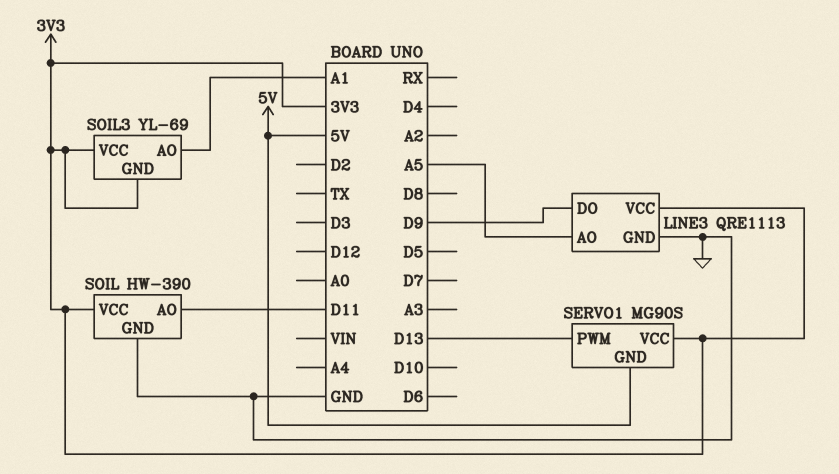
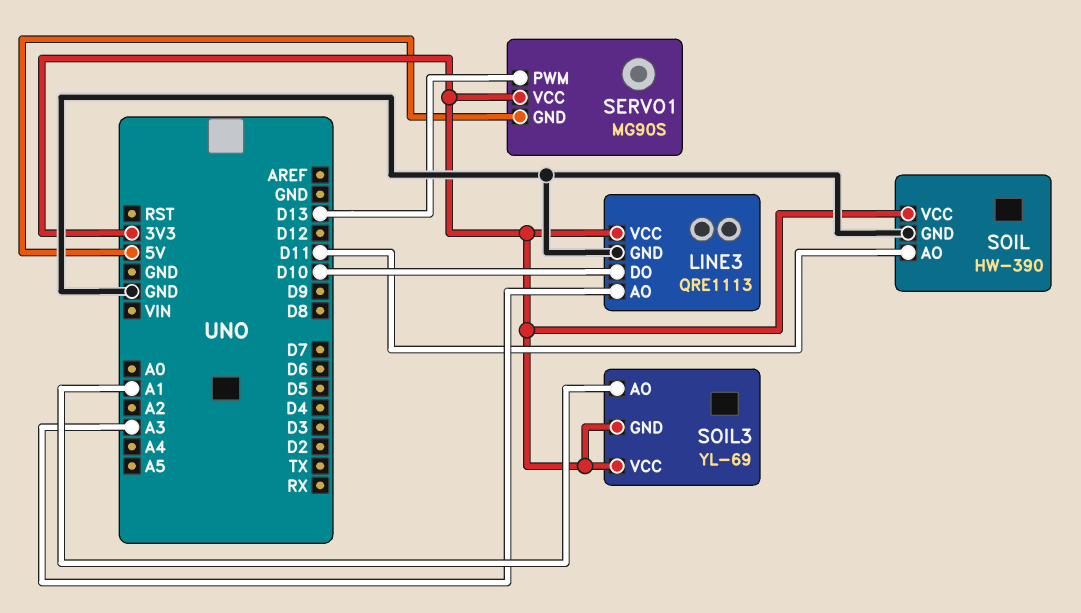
LINE3 pin AO: A5 -> A3
LINE3 pin DO: D9 -> D10

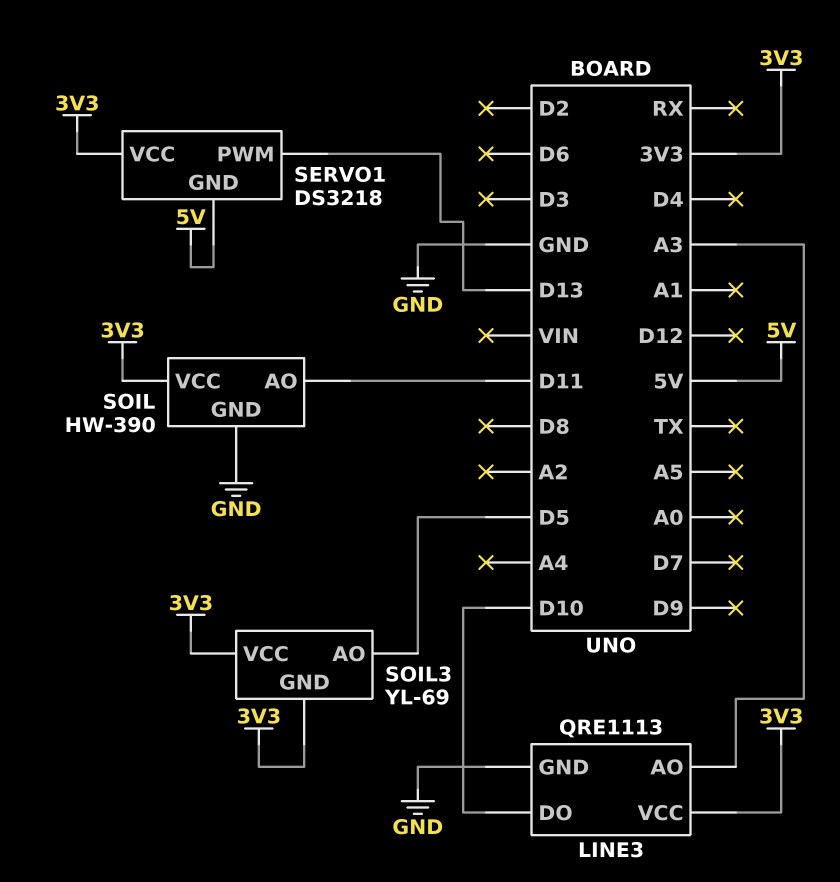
SERVO1: MG90S -> DS3218
SOIL3 pin AO: A1 -> D5

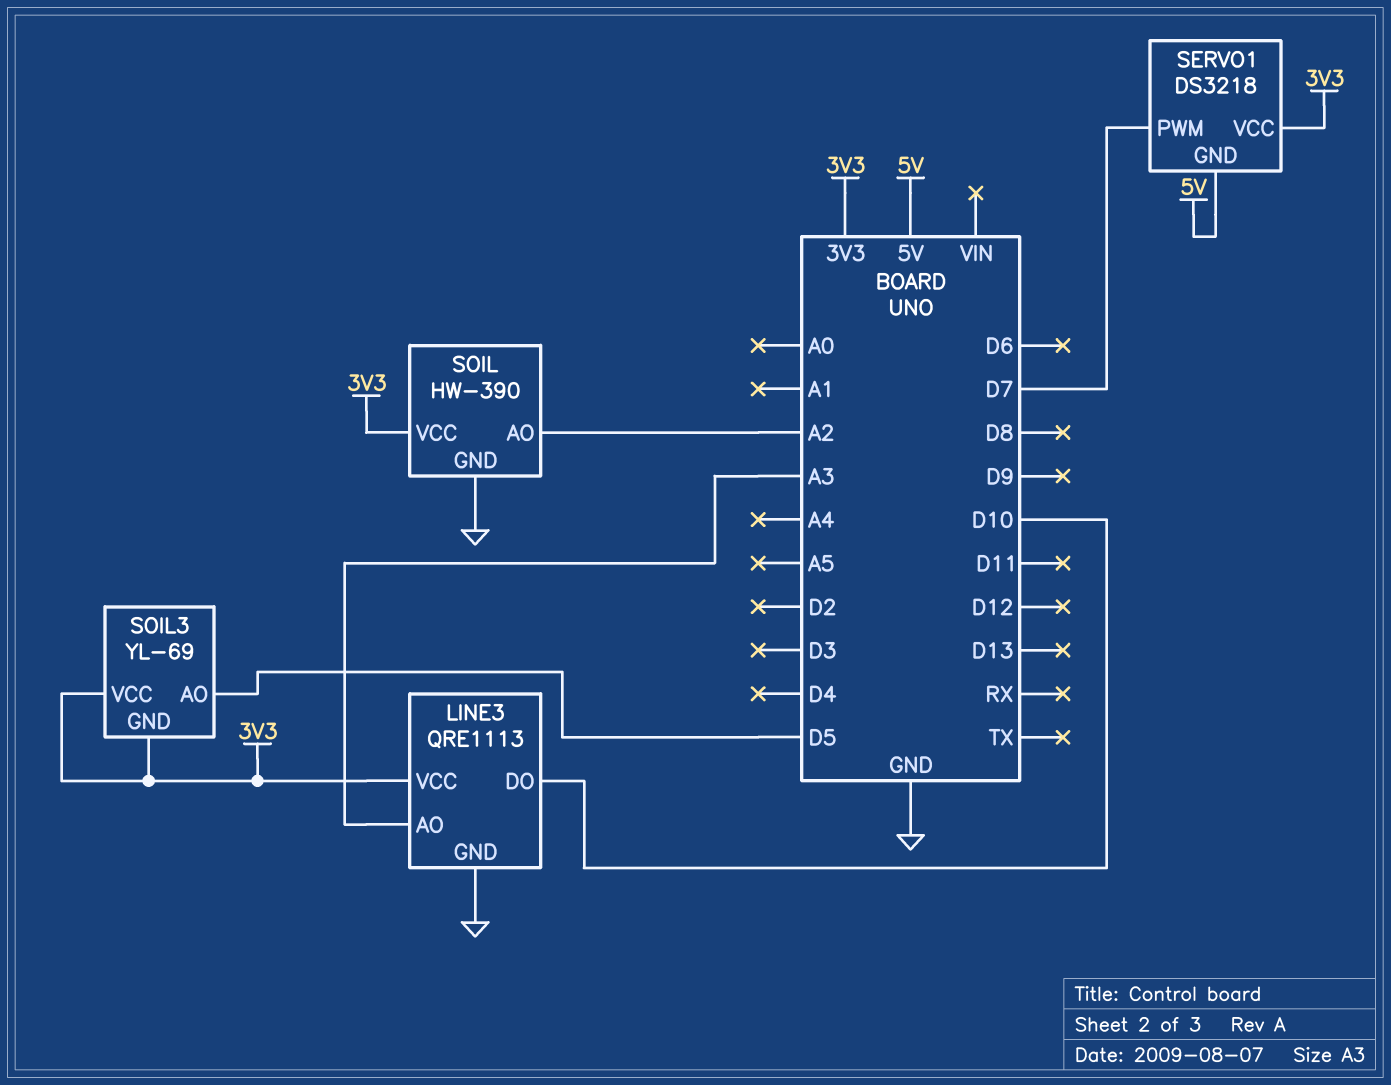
SERVO1 pin PWM: D13 -> D7
SOIL pin AO: D11 -> A2

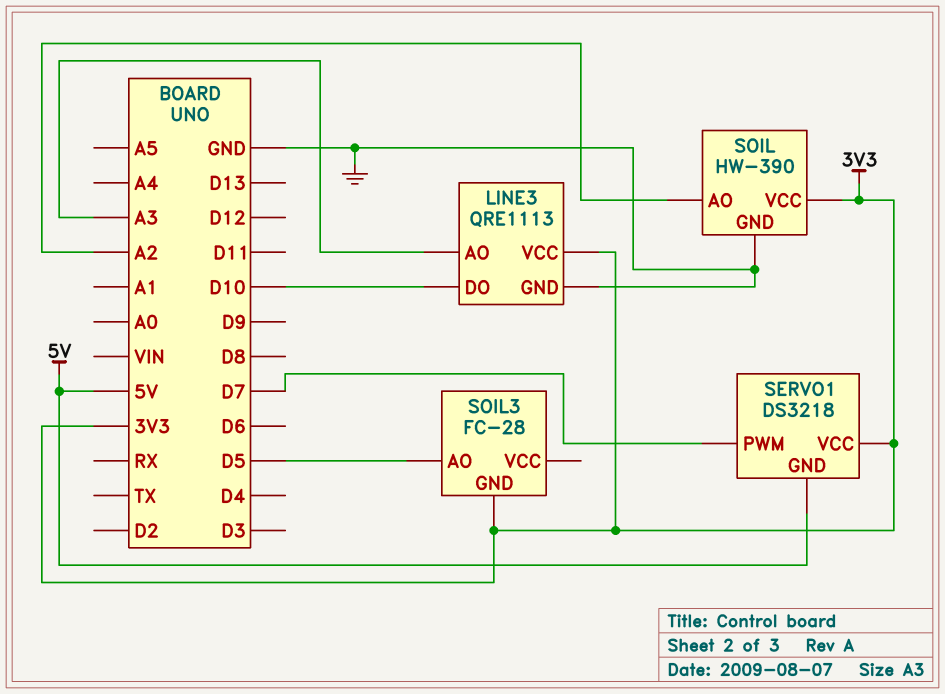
SOIL3: YL-69 -> FC-28
SOIL3 pin VCC: 3V3 -> none

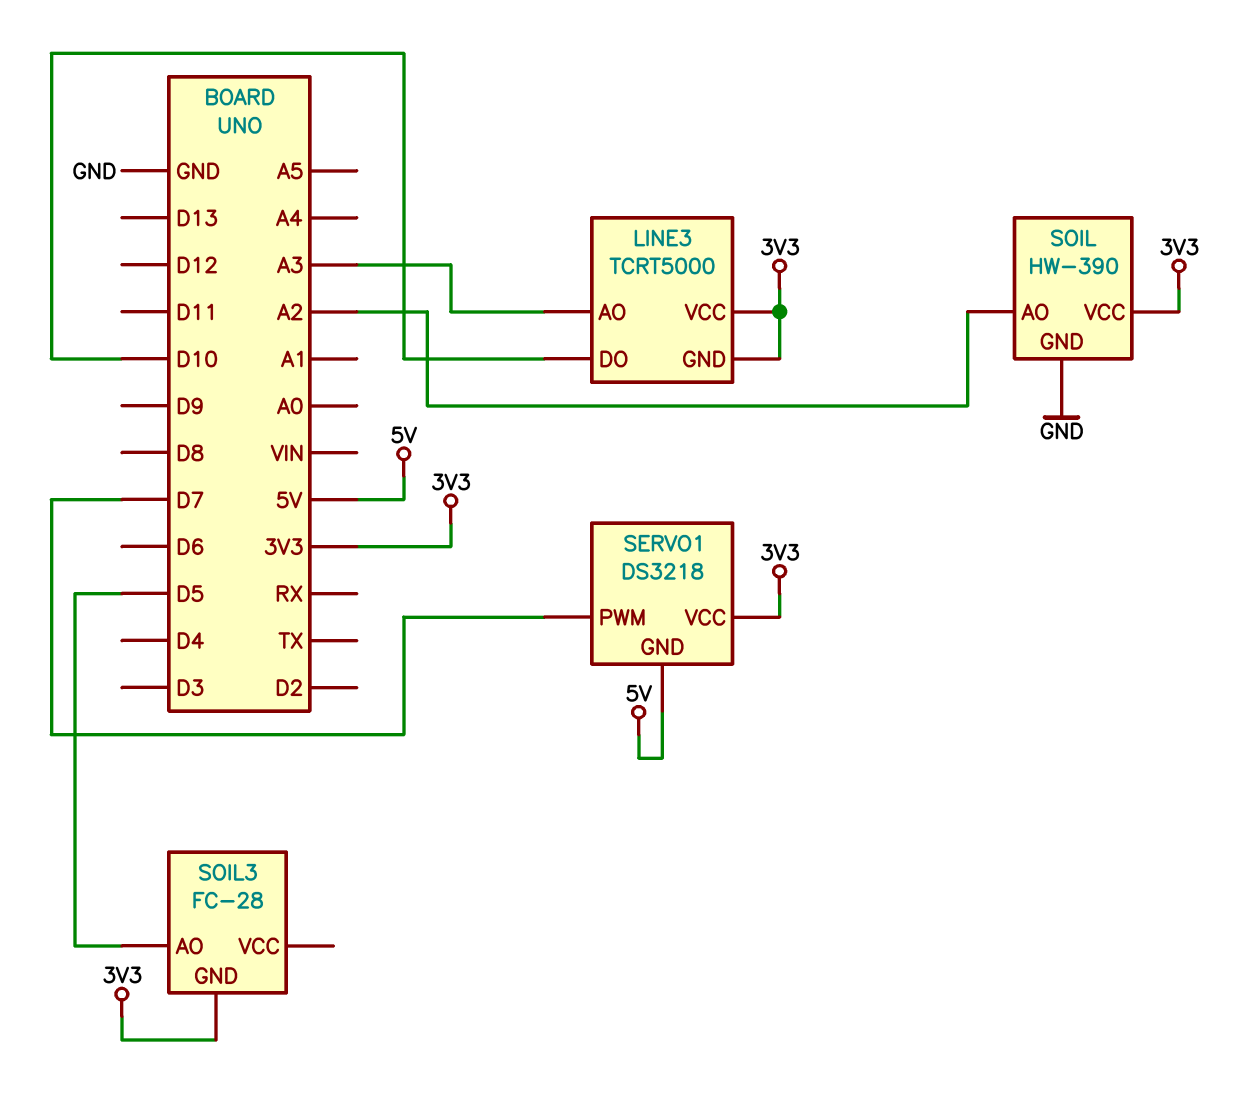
LINE3: QRE1113 -> TCRT5000
LINE3 pin GND: GND -> 3V3

